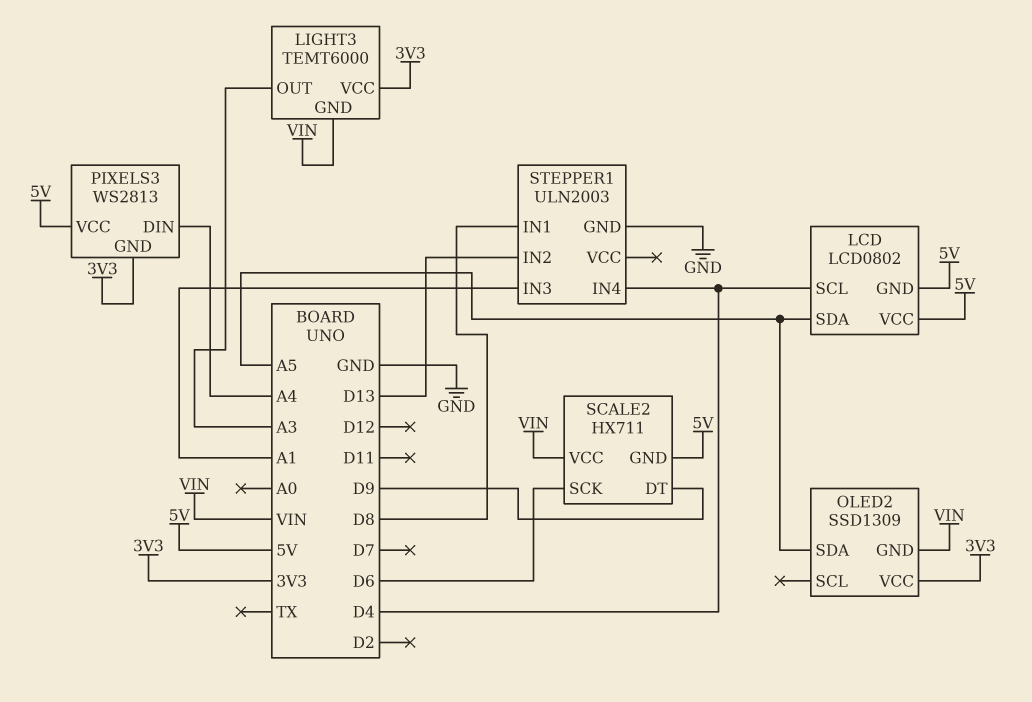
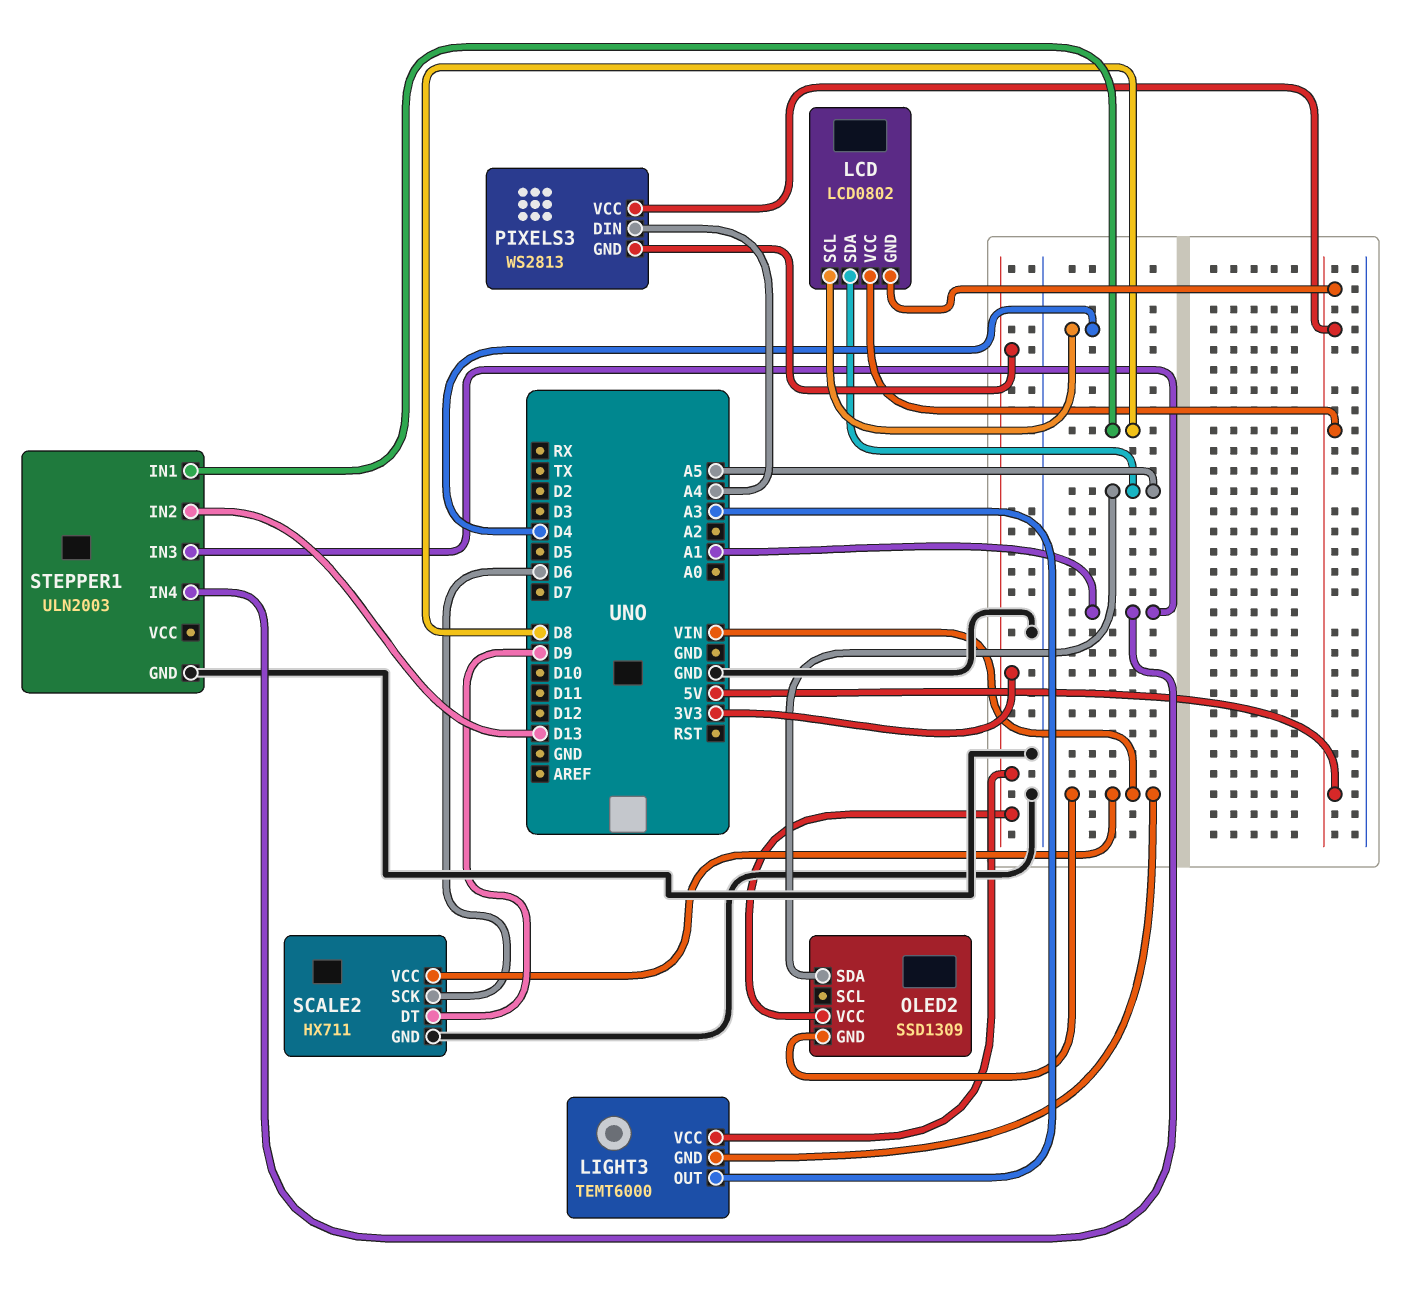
SCALE2 pin GND: 5V -> GND
STEPPER1 pin IN4: D4 -> A1

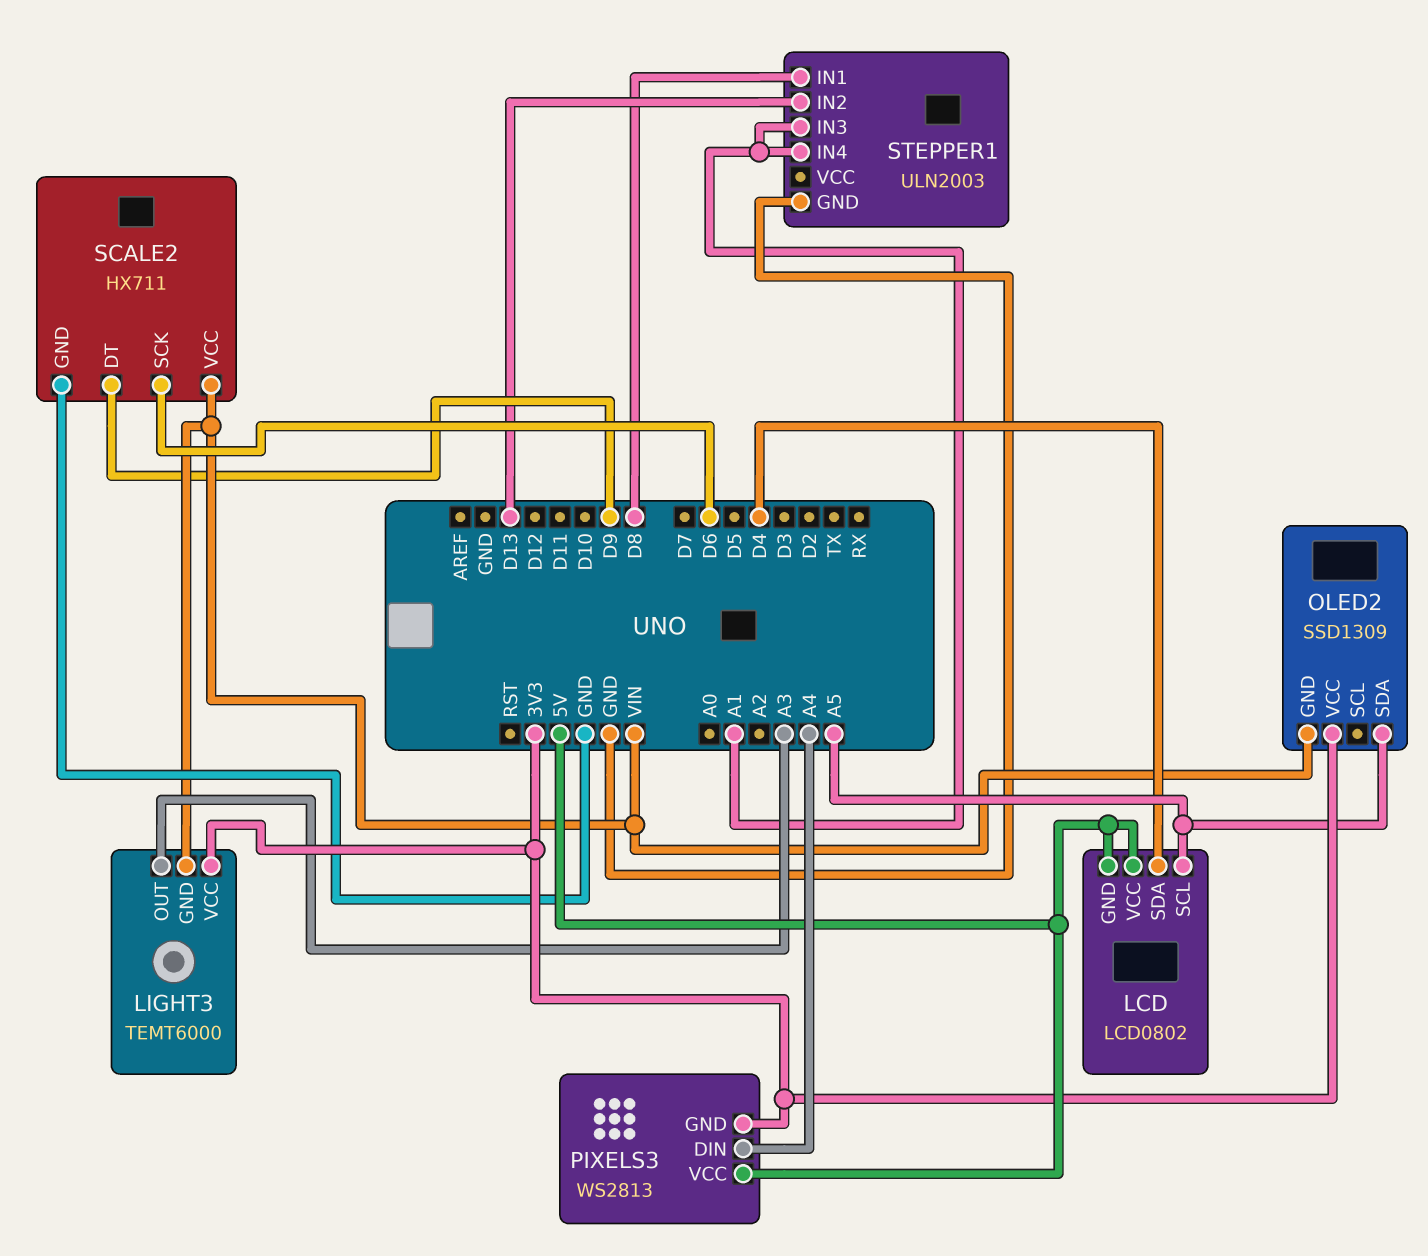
LCD pin SCL: D4 -> A5
LCD pin SDA: A5 -> D4

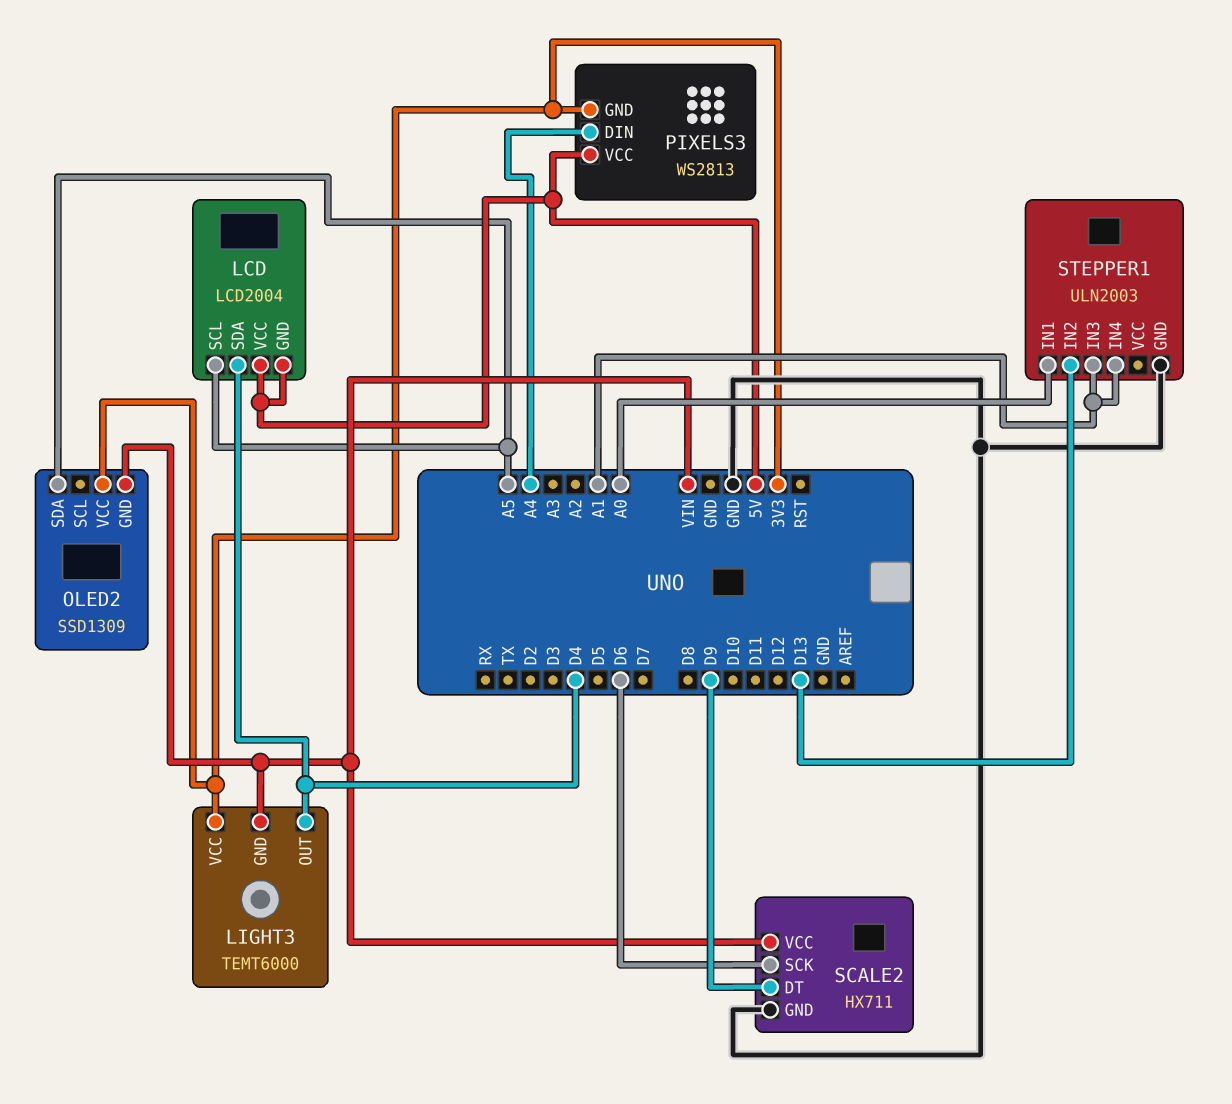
LCD: LCD0802 -> LCD2004
LIGHT3 pin OUT: A3 -> D4
STEPPER1 pin IN1: D8 -> A0

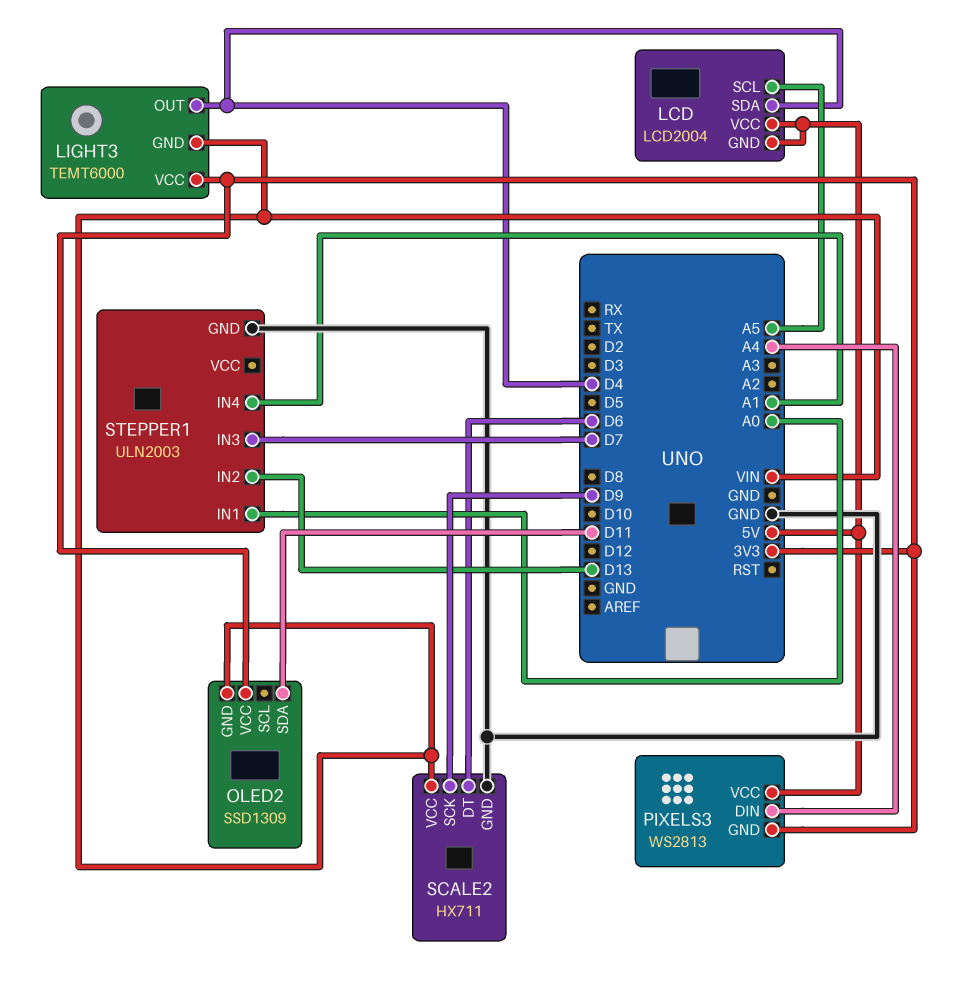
OLED2 pin SDA: A5 -> D11
SCALE2 pin DT: D9 -> D6
SCALE2 pin SCK: D6 -> D9
STEPPER1 pin IN3: A1 -> D7

